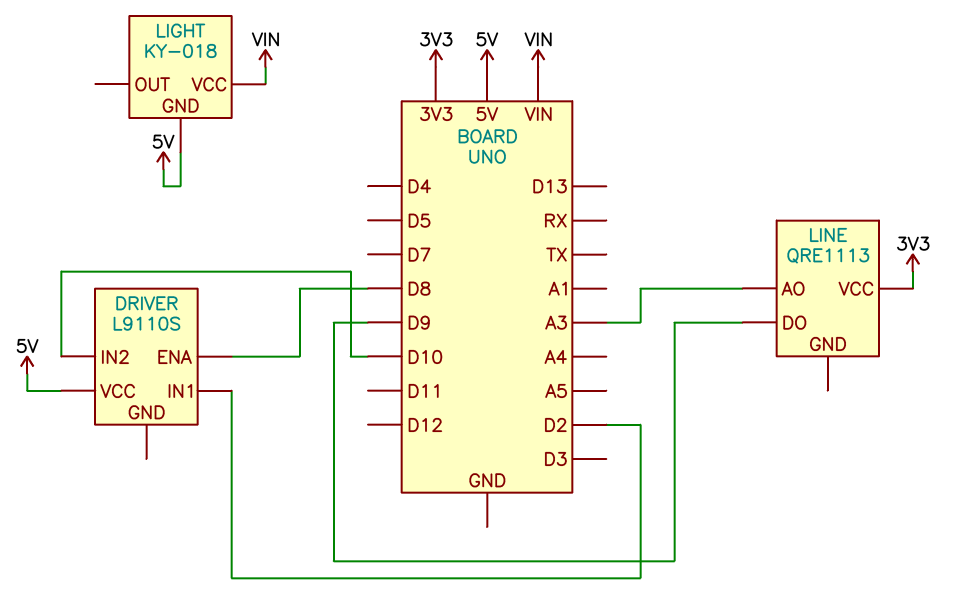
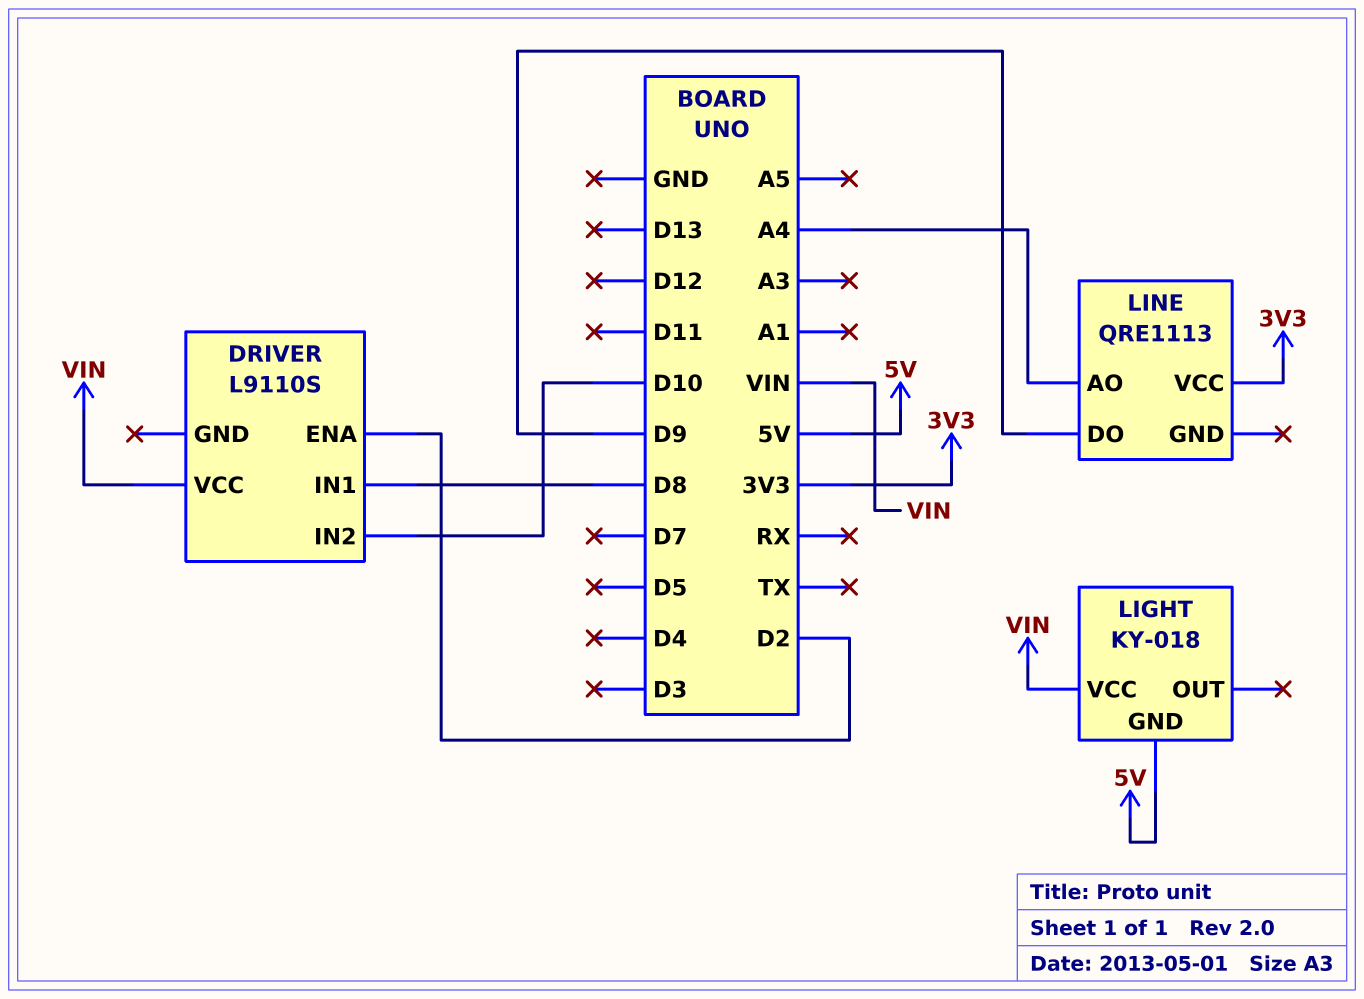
DRIVER pin ENA: D8 -> D2
DRIVER pin IN1: D2 -> D8
DRIVER pin VCC: 5V -> VIN
LINE pin AO: A3 -> A4

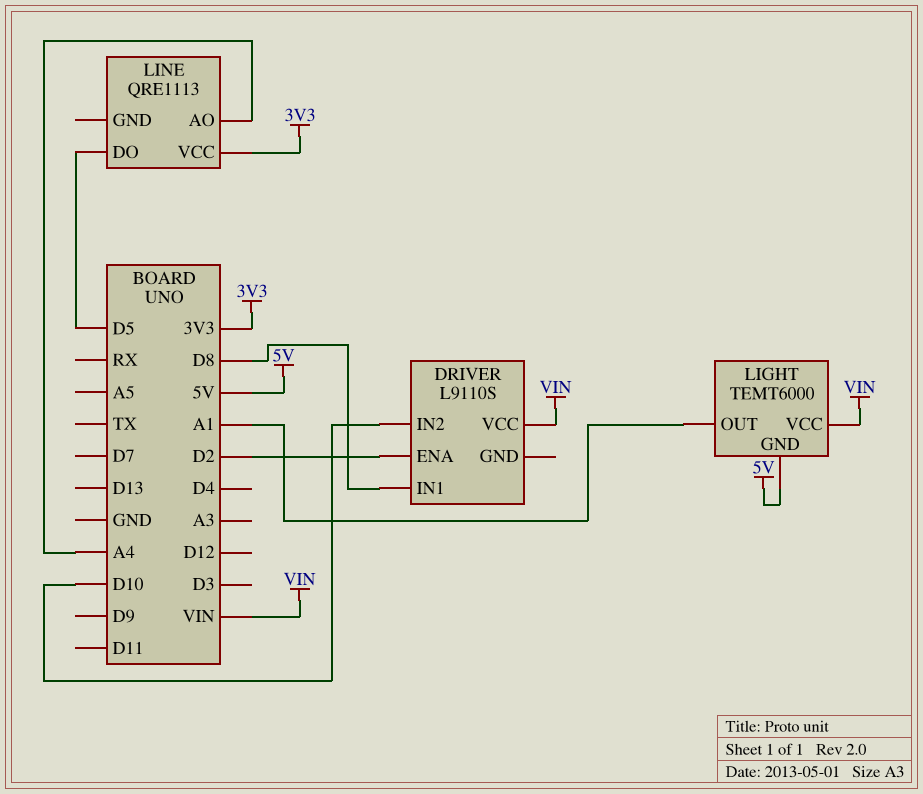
LIGHT: KY-018 -> TEMT6000
LIGHT pin OUT: none -> A1
LINE pin DO: D9 -> D5

